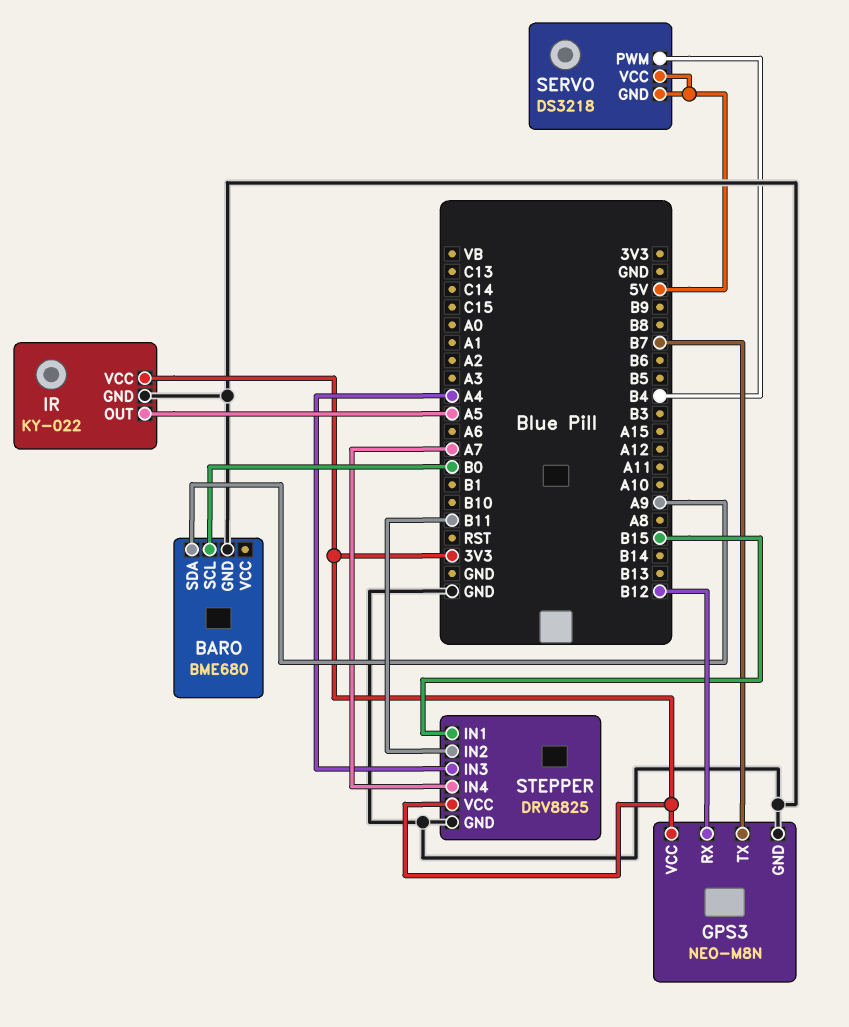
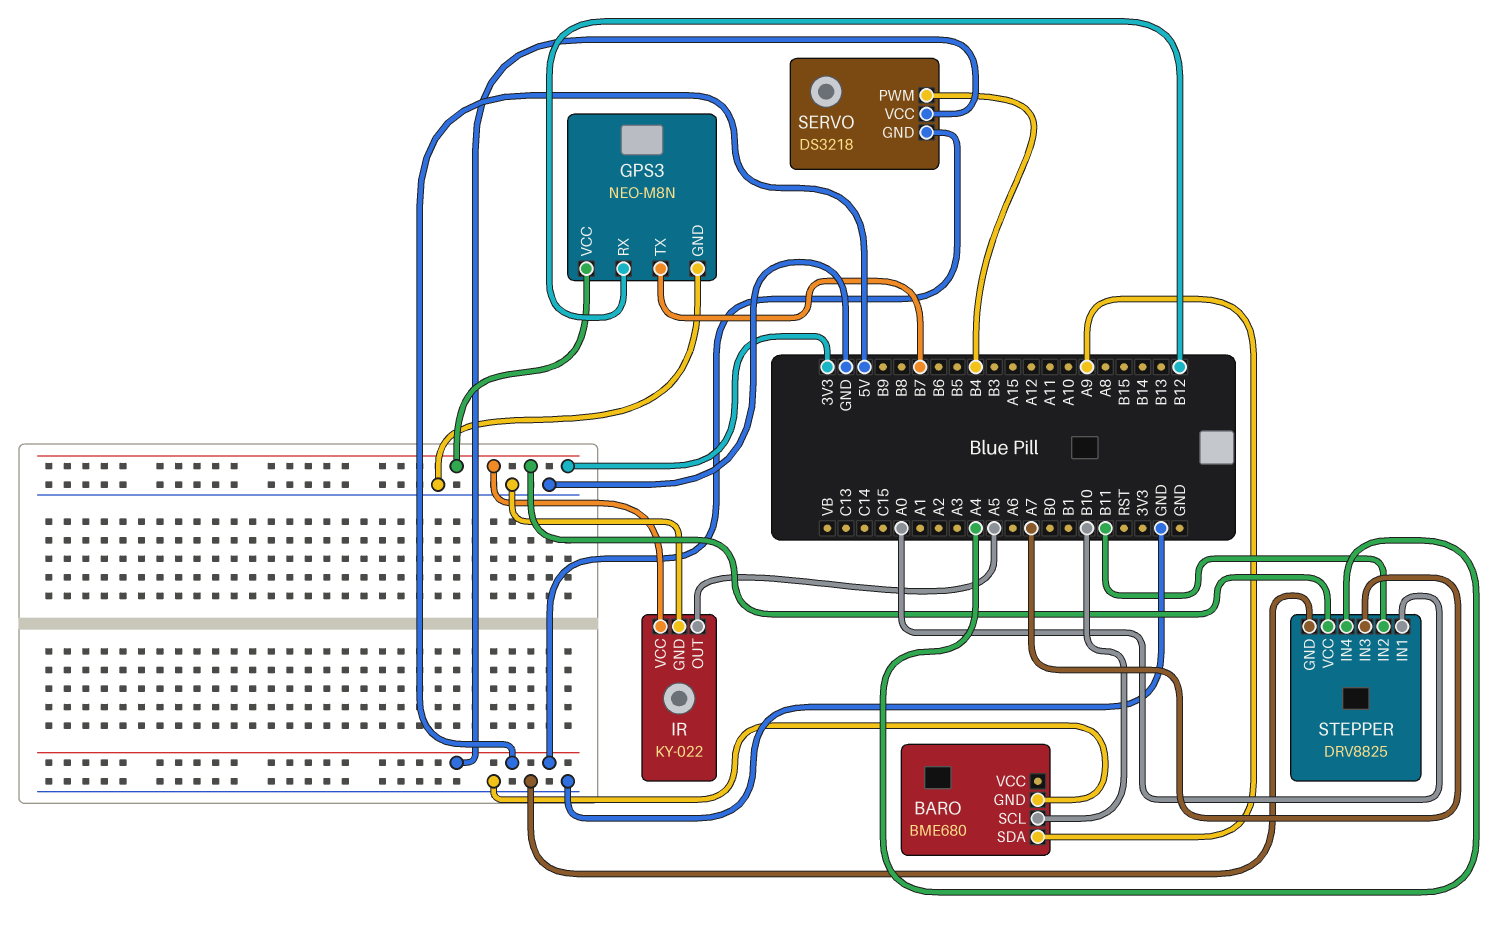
BARO pin SCL: B0 -> B10
STEPPER pin IN1: B15 -> A0
STEPPER pin IN3: A4 -> A7
STEPPER pin IN4: A7 -> A4

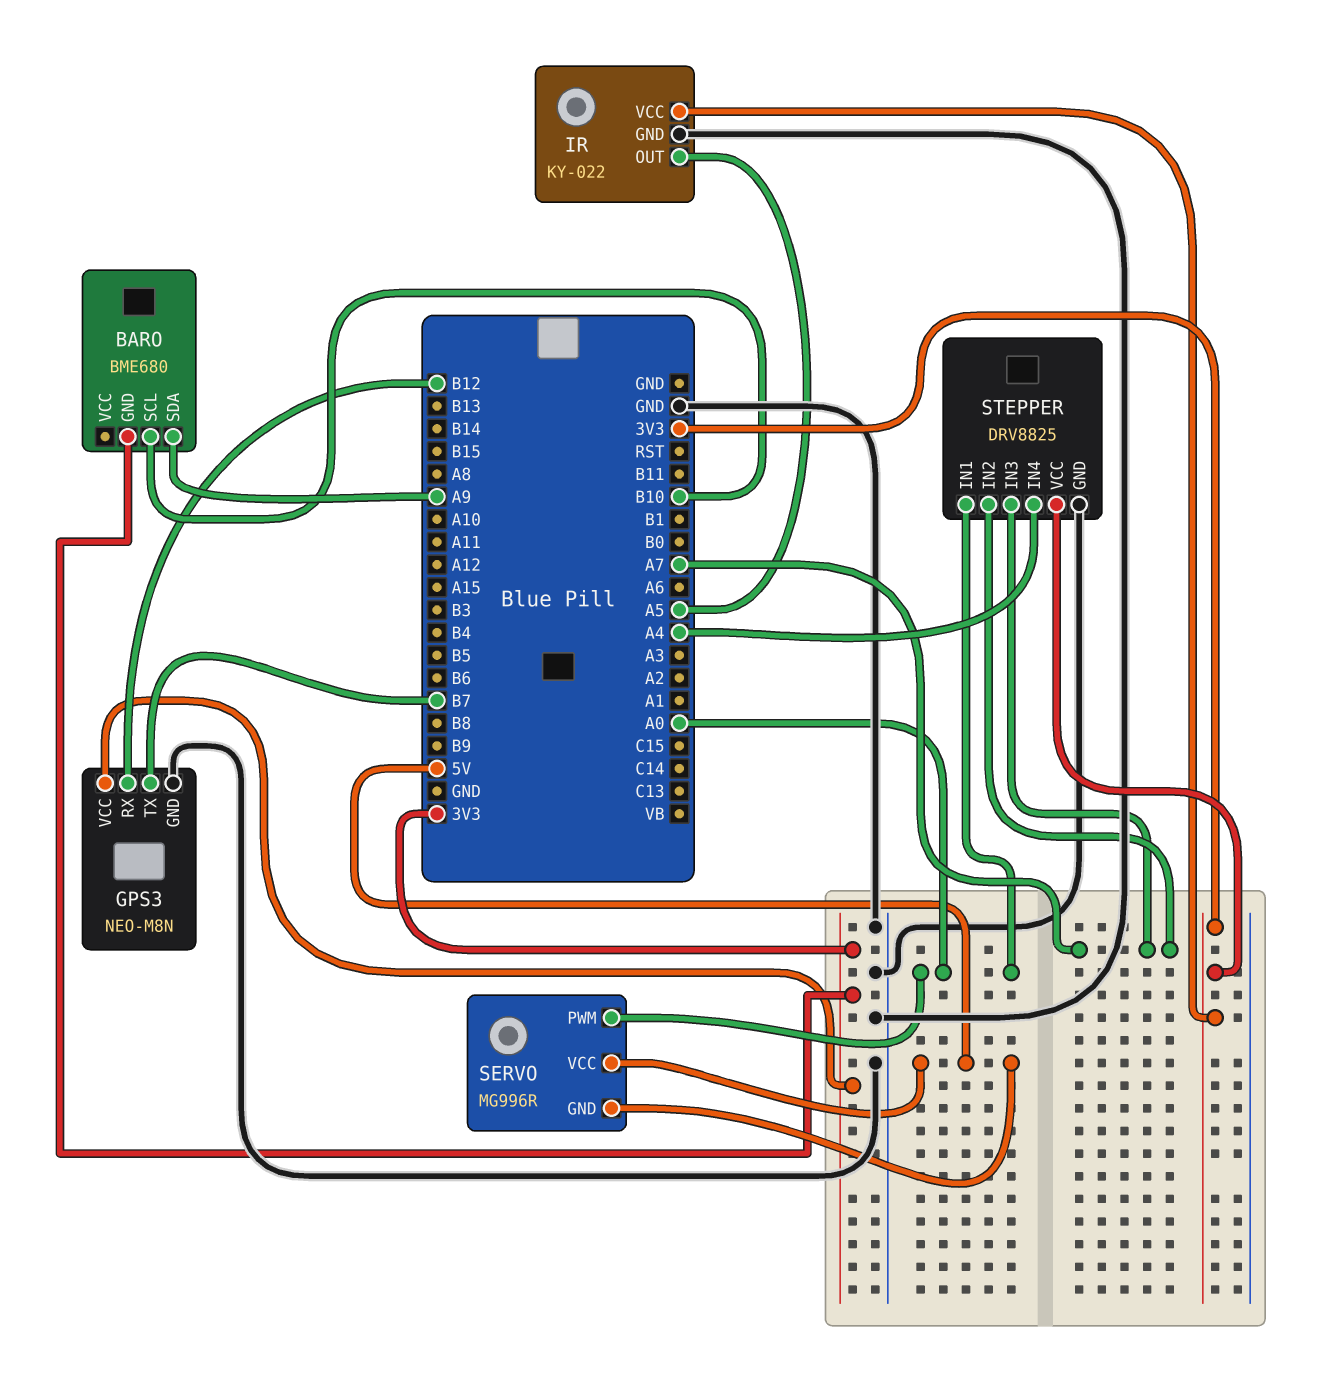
BARO pin GND: GND -> 3V3
SERVO: DS3218 -> MG996R
SERVO pin PWM: B4 -> A0
STEPPER pin IN2: B11 -> A7

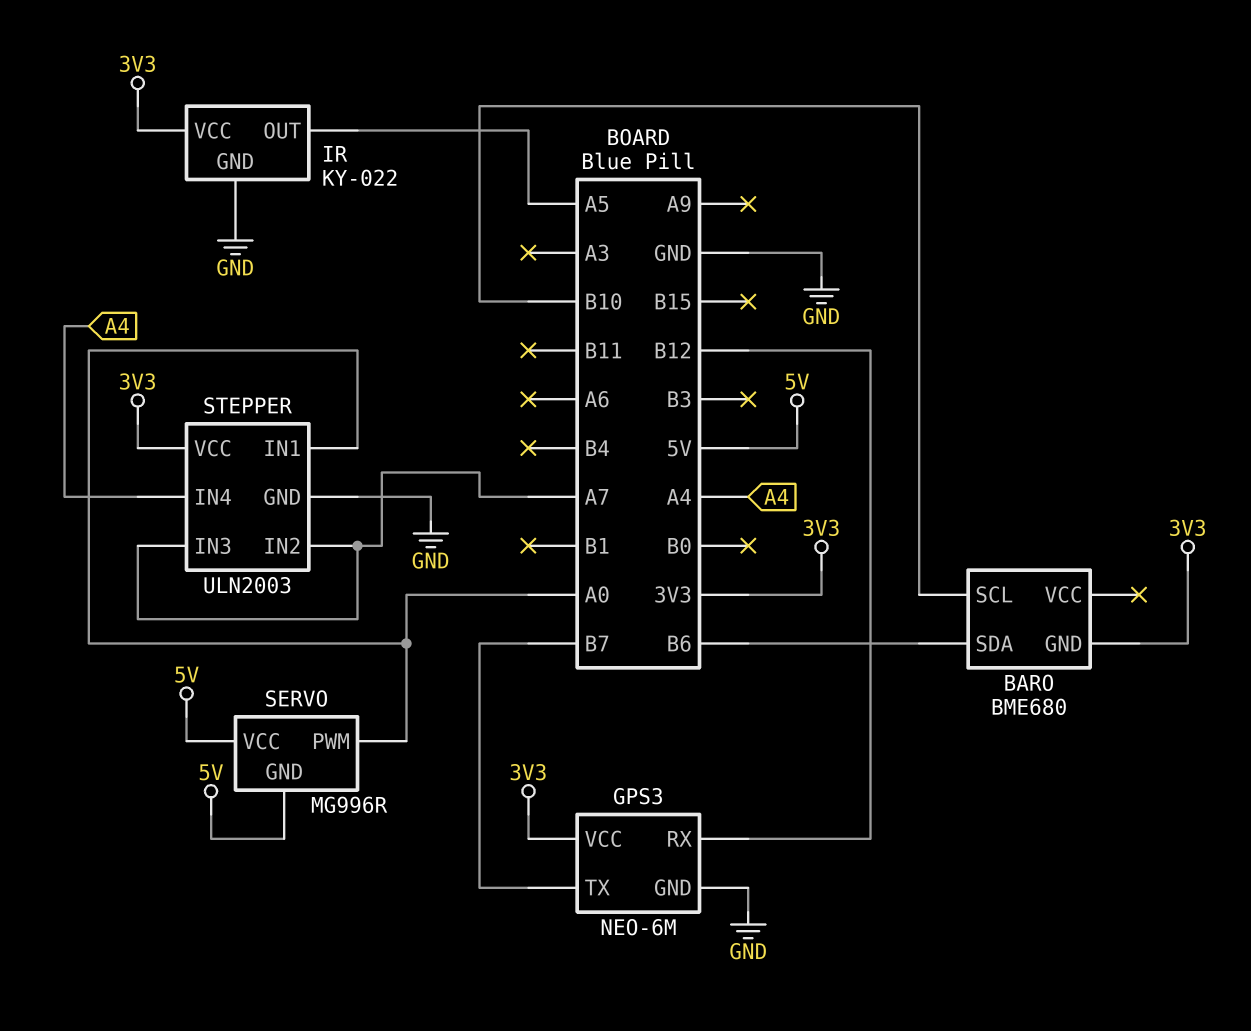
BARO pin SDA: A9 -> B6
GPS3: NEO-M8N -> NEO-6M
STEPPER: DRV8825 -> ULN2003

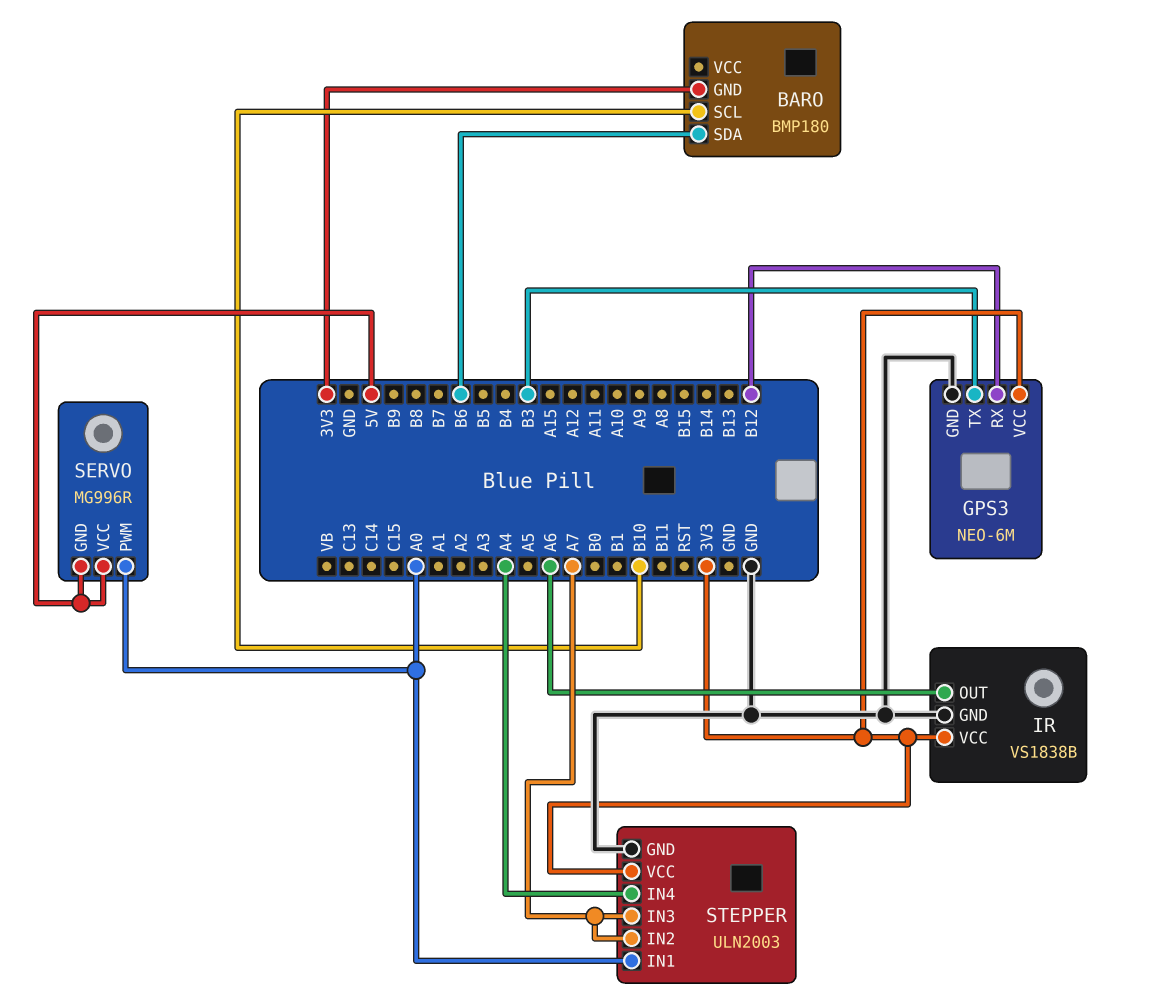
BARO: BME680 -> BMP180
GPS3 pin TX: B7 -> B3
IR: KY-022 -> VS1838B
IR pin OUT: A5 -> A6

